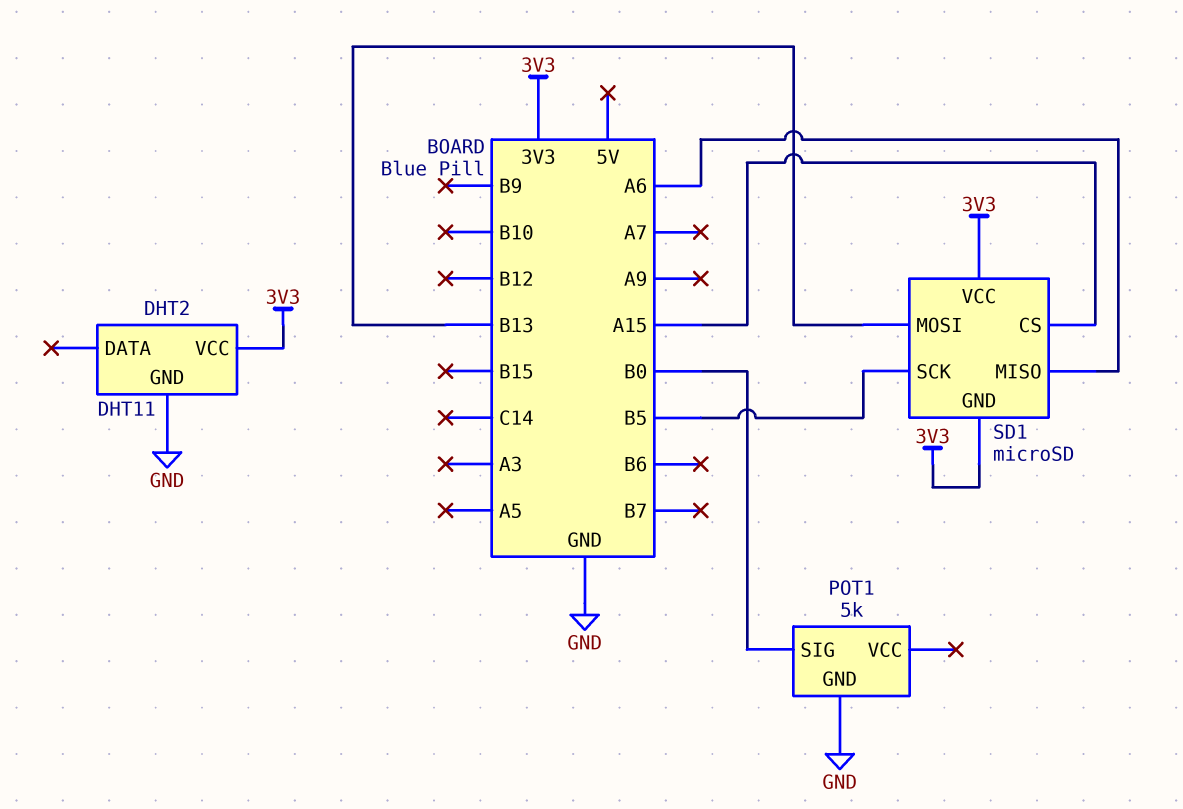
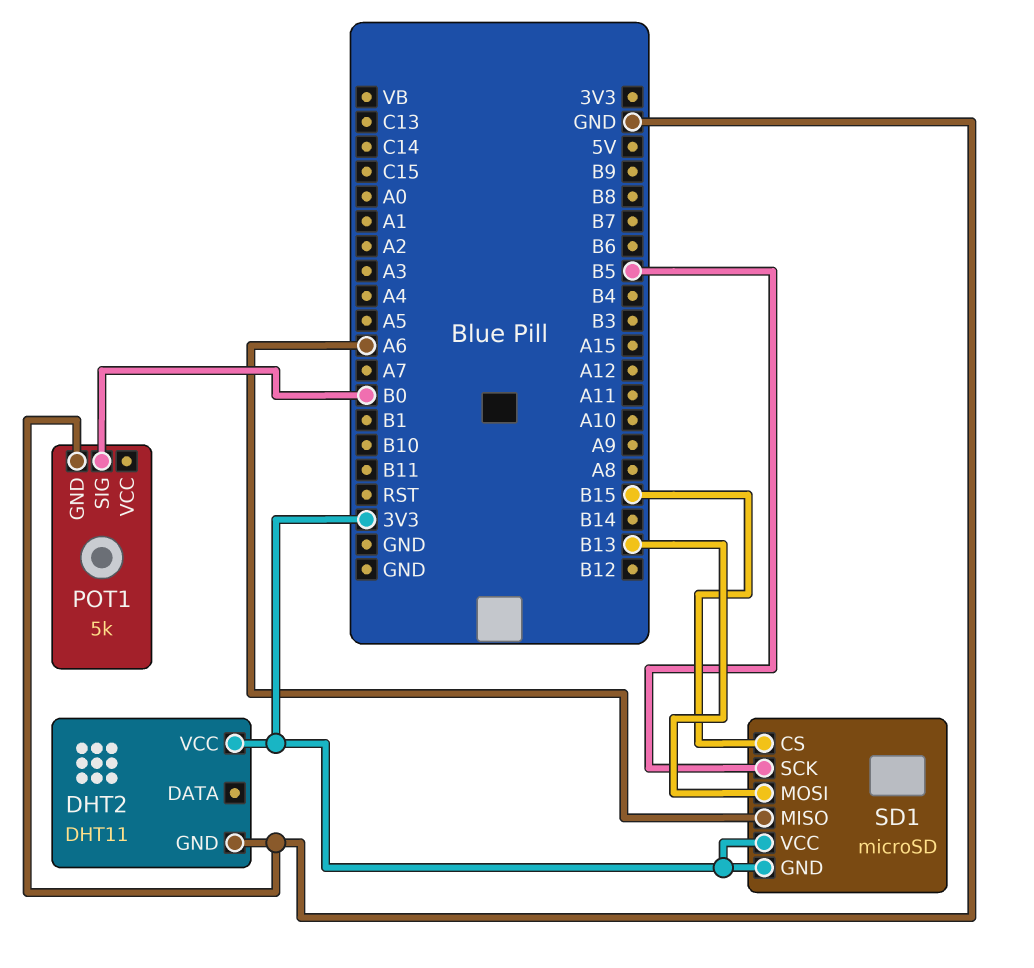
SD1 pin CS: A15 -> B15

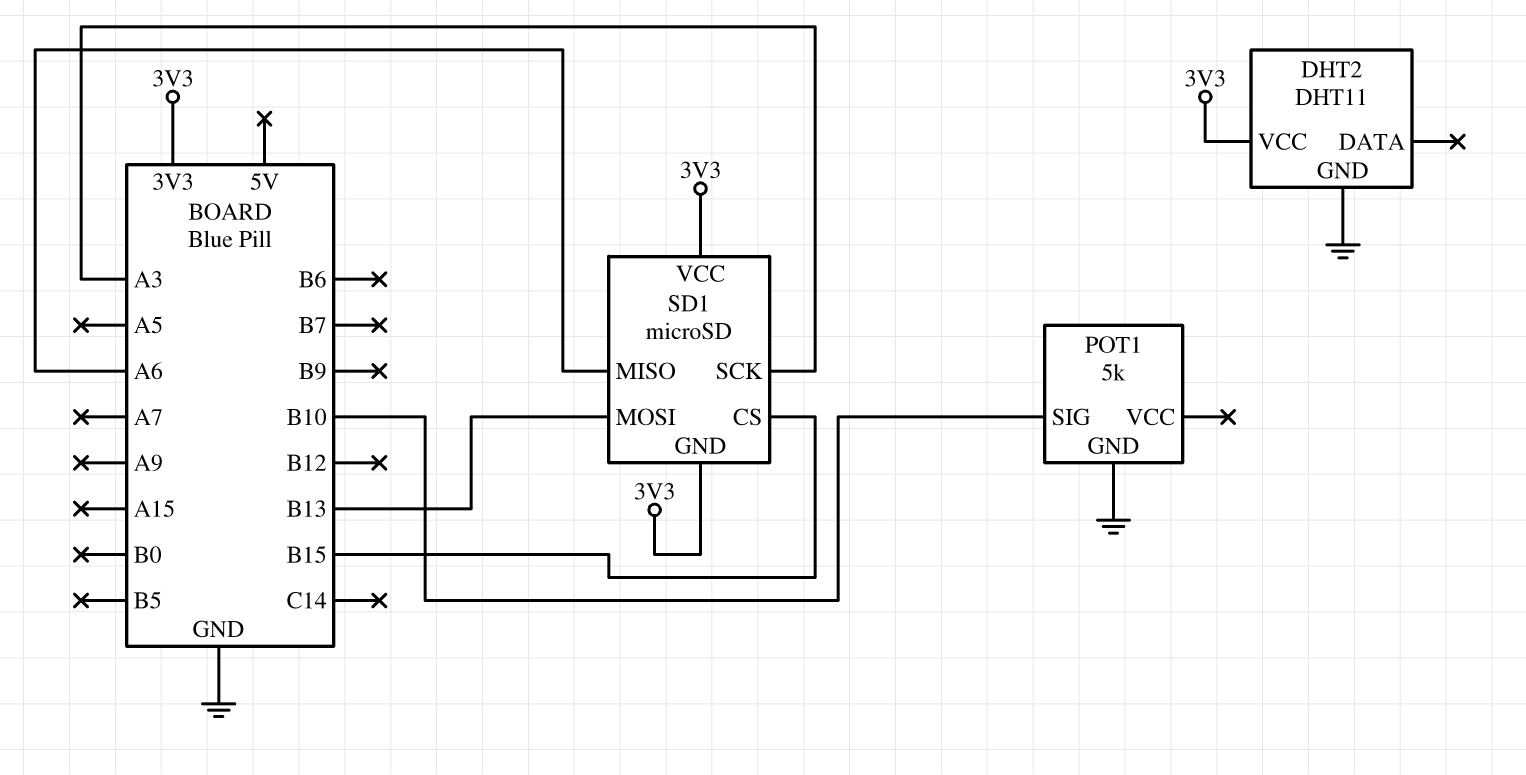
POT1 pin SIG: B0 -> B10
SD1 pin SCK: B5 -> A3

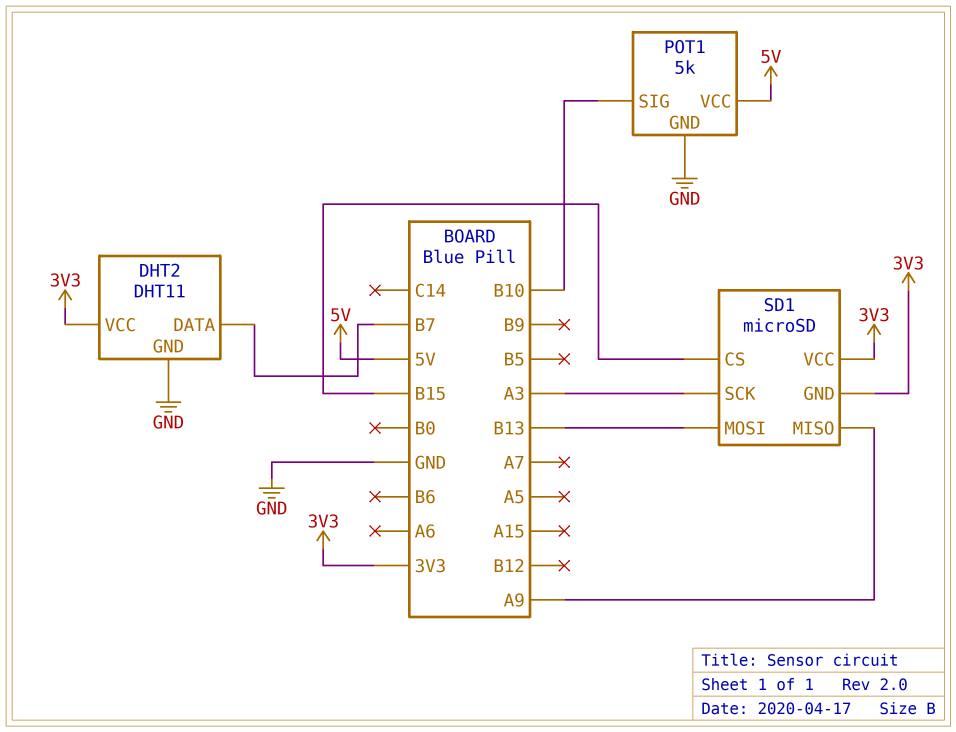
DHT2 pin DATA: none -> B7
POT1 pin VCC: none -> 5V
SD1 pin MISO: A6 -> A9

